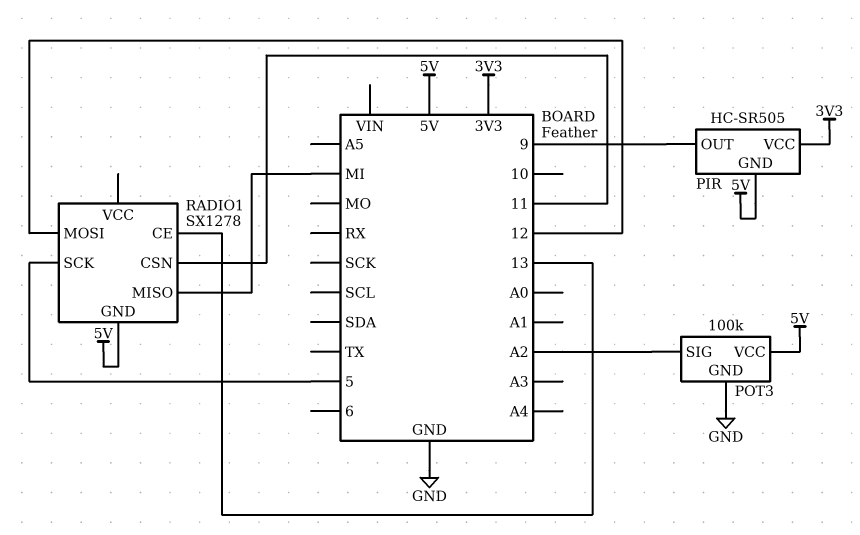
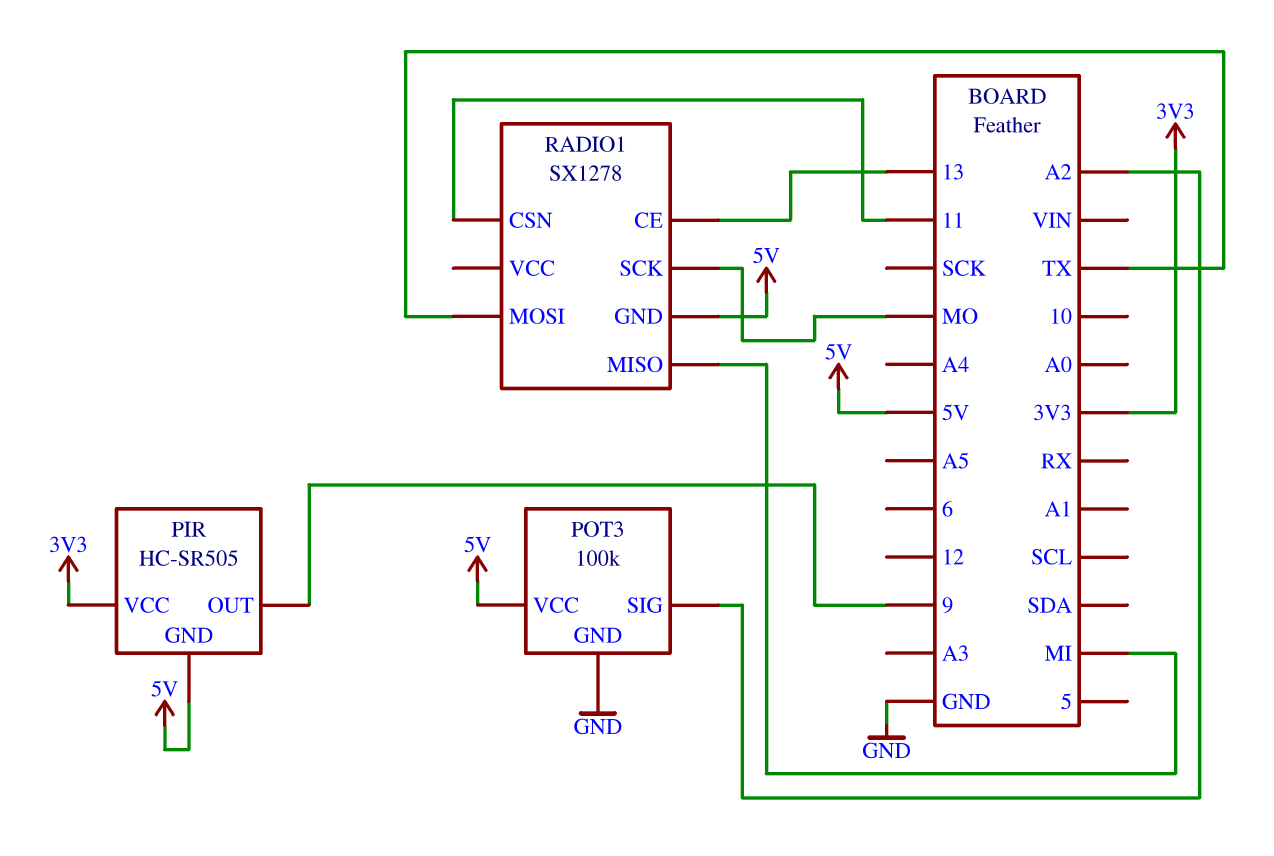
RADIO1 pin MOSI: 12 -> TX
RADIO1 pin SCK: 5 -> MO

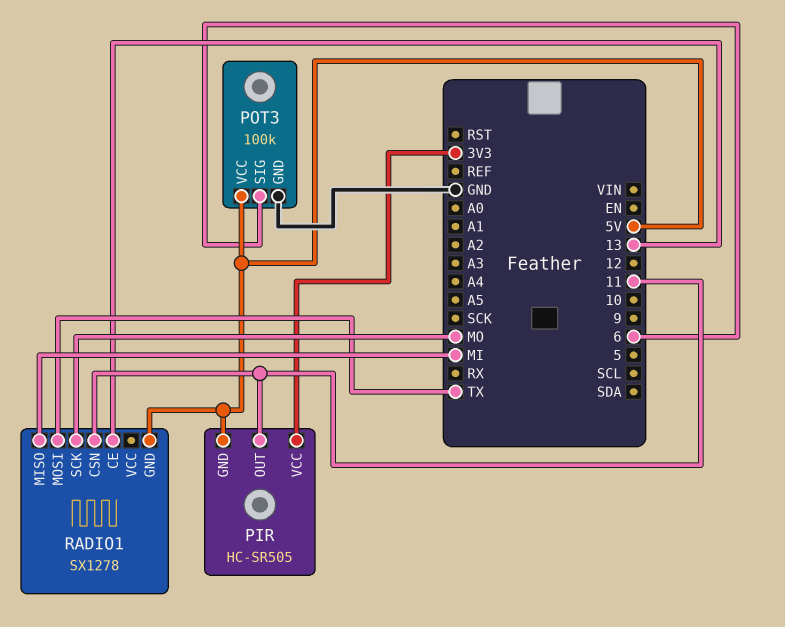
PIR pin OUT: 9 -> 11
POT3 pin SIG: A2 -> 6

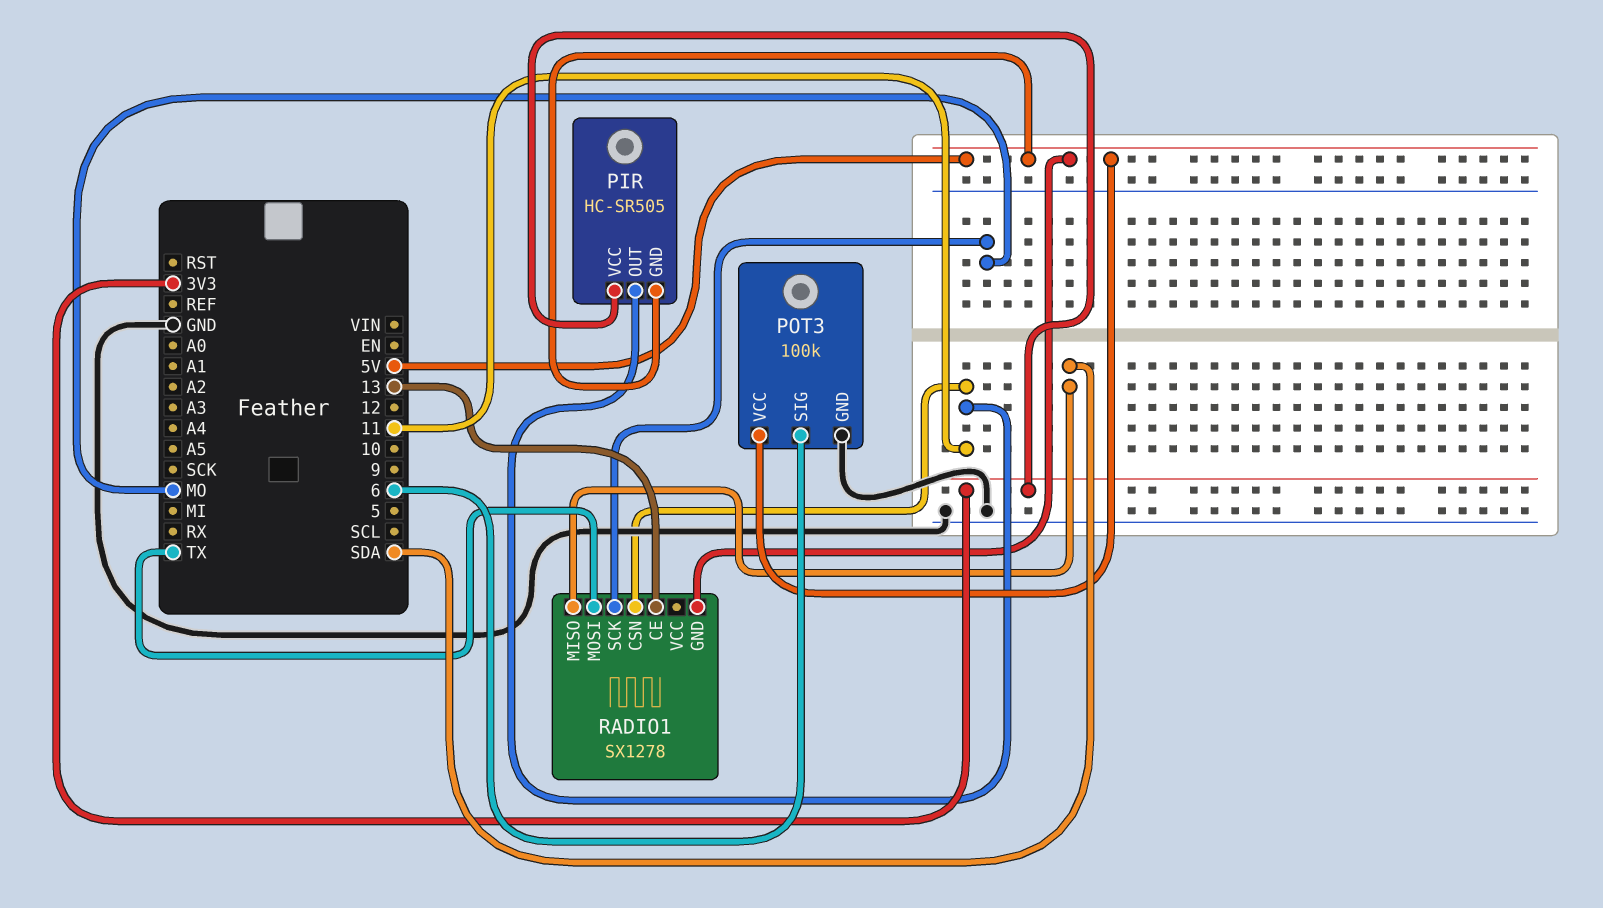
RADIO1 pin MISO: MI -> SDA

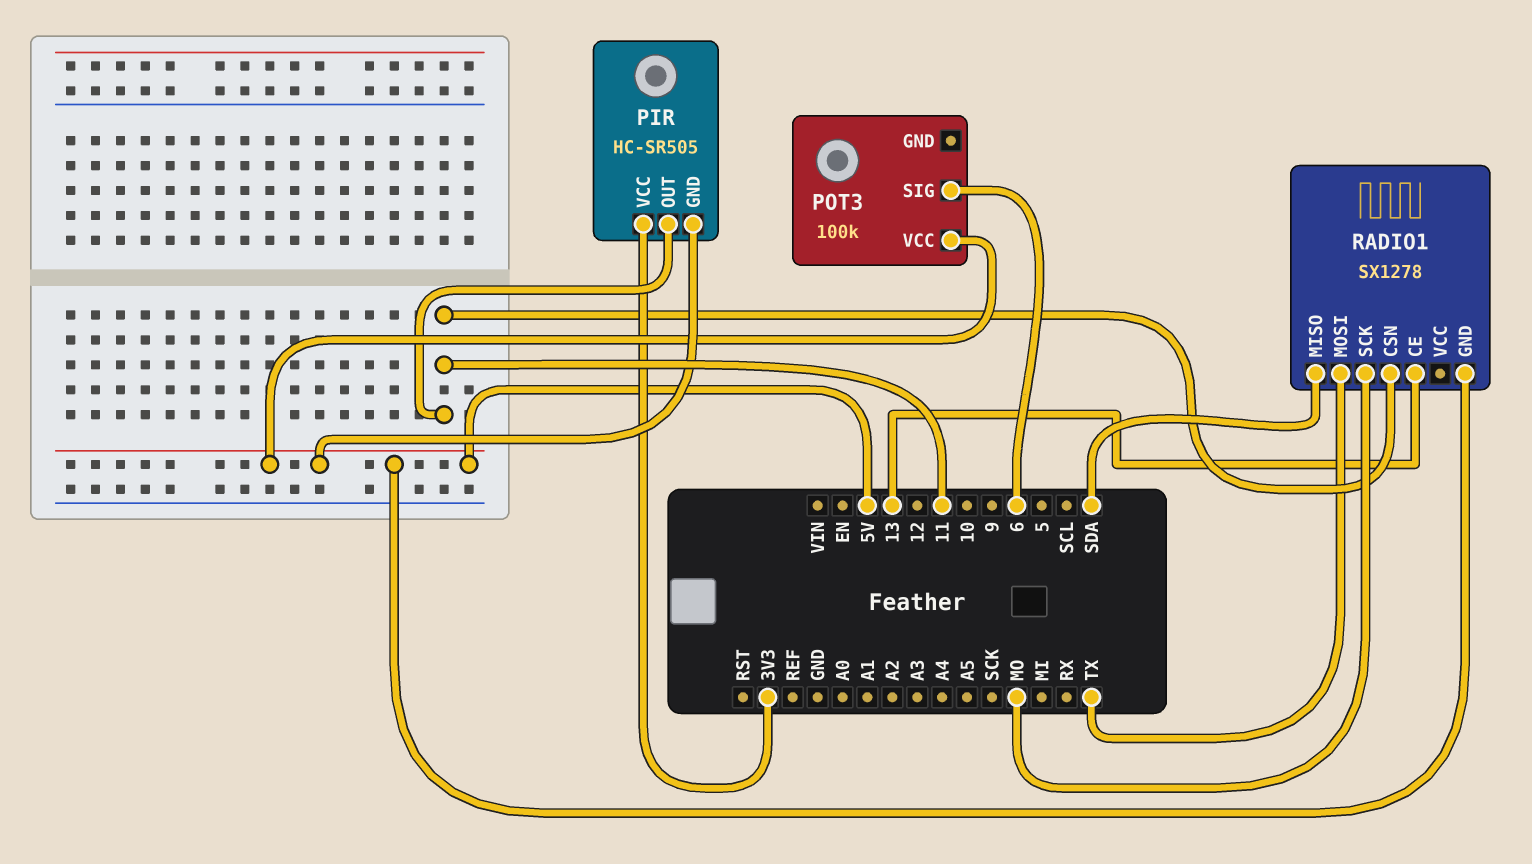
POT3 pin GND: GND -> none

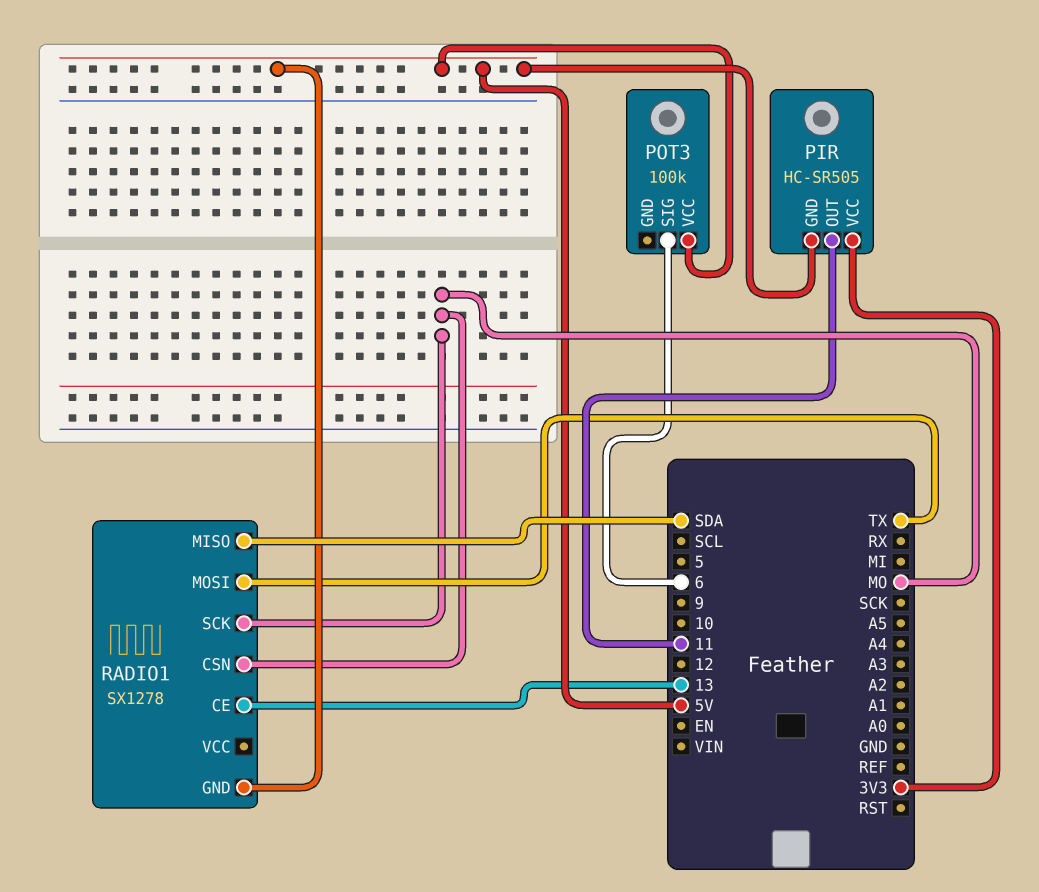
RADIO1 pin CSN: 11 -> MO

